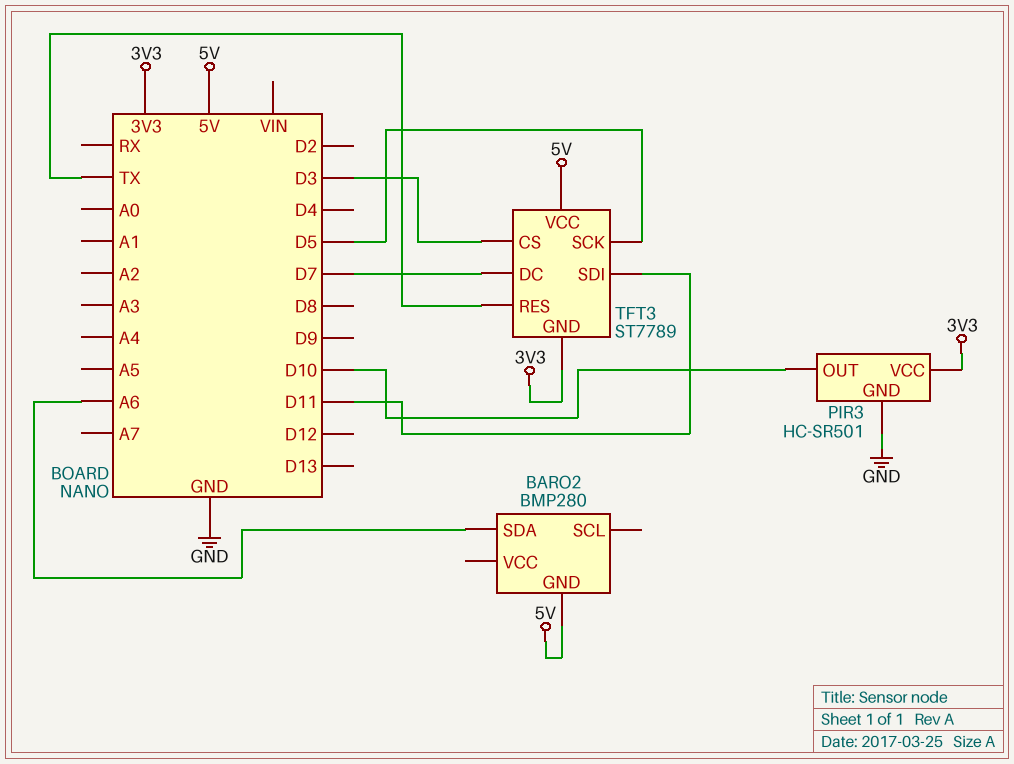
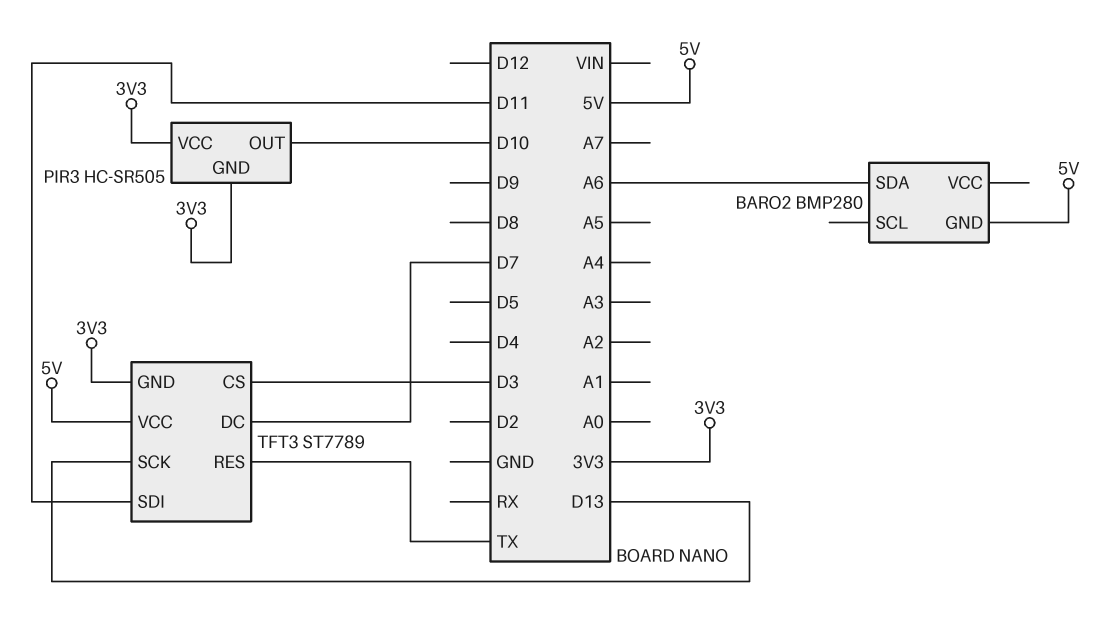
PIR3: HC-SR501 -> HC-SR505
PIR3 pin GND: GND -> 3V3
TFT3 pin SCK: D5 -> D13

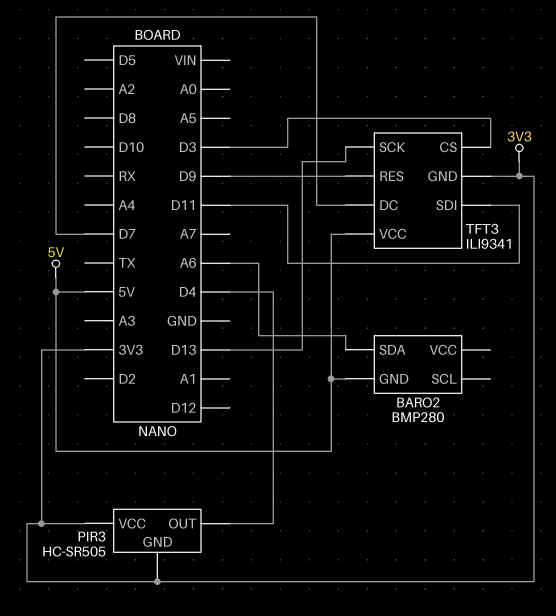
PIR3 pin OUT: D10 -> D4
TFT3: ST7789 -> ILI9341
TFT3 pin RES: TX -> D9

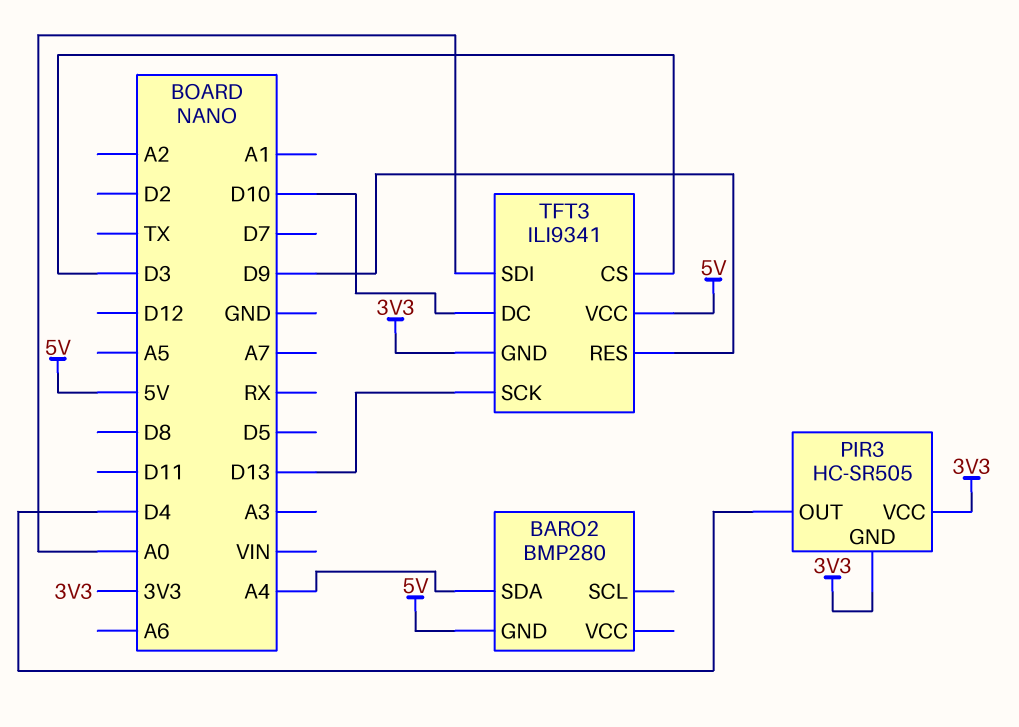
BARO2 pin SDA: A6 -> A4
TFT3 pin DC: D7 -> D10
TFT3 pin SDI: D11 -> A0

